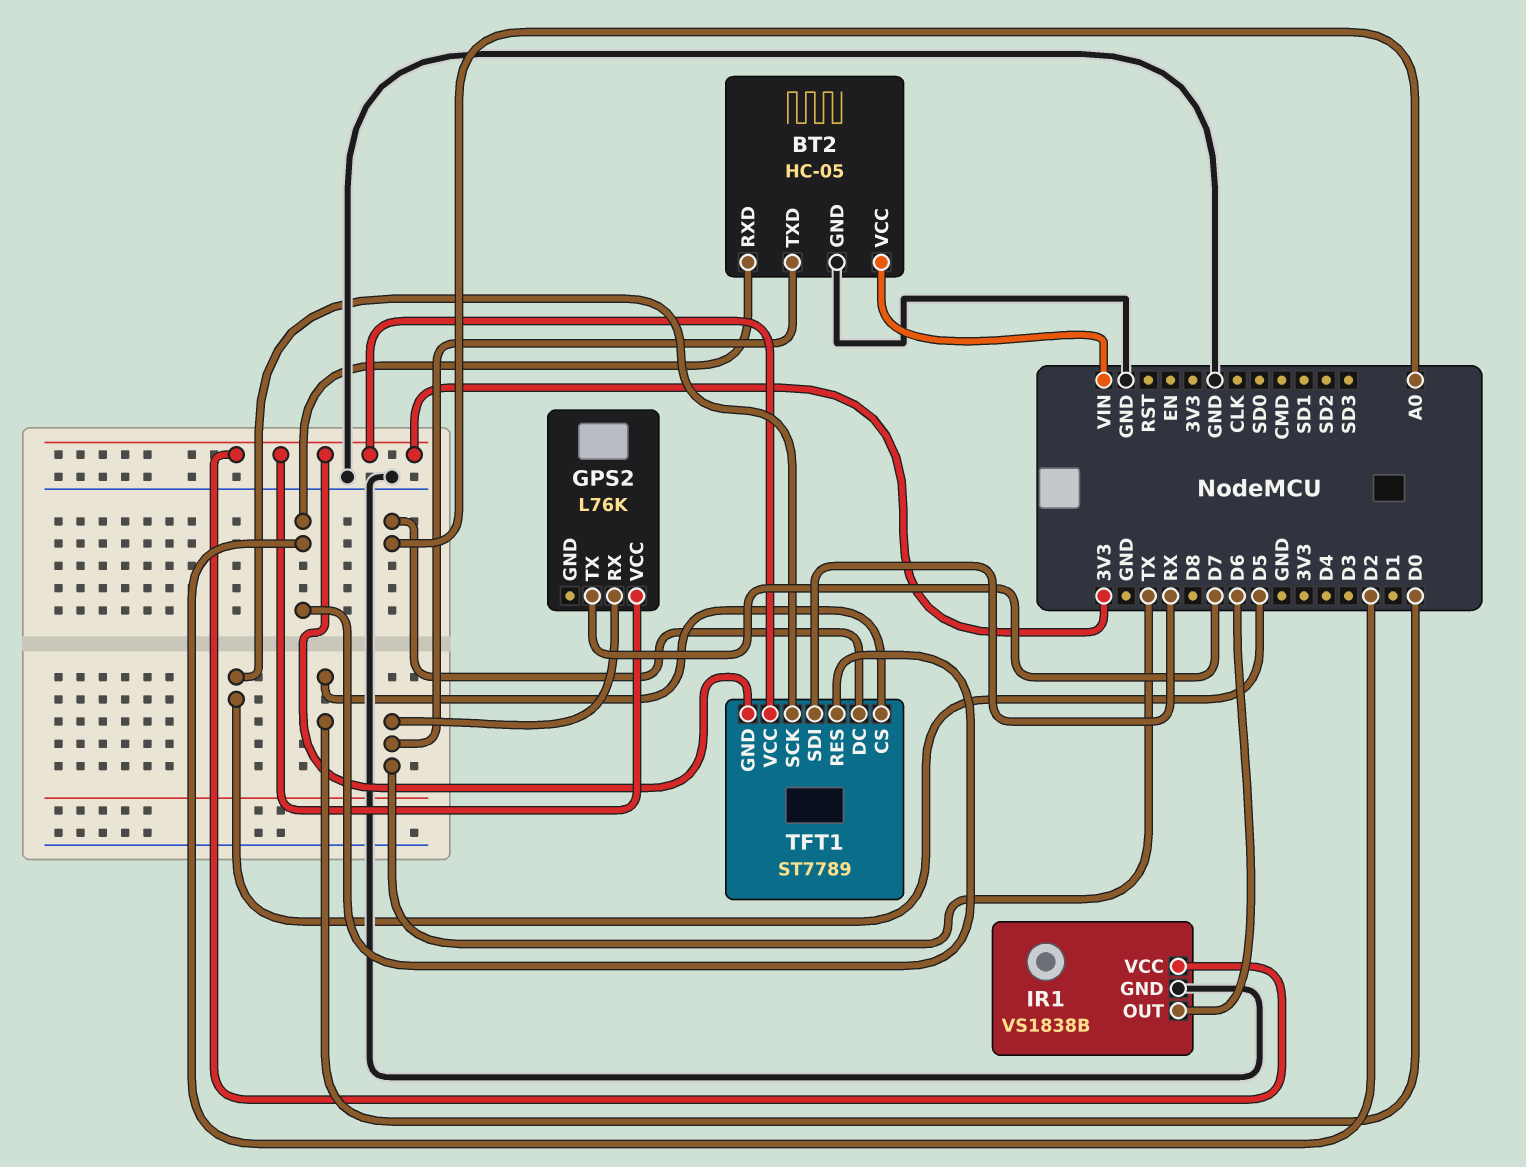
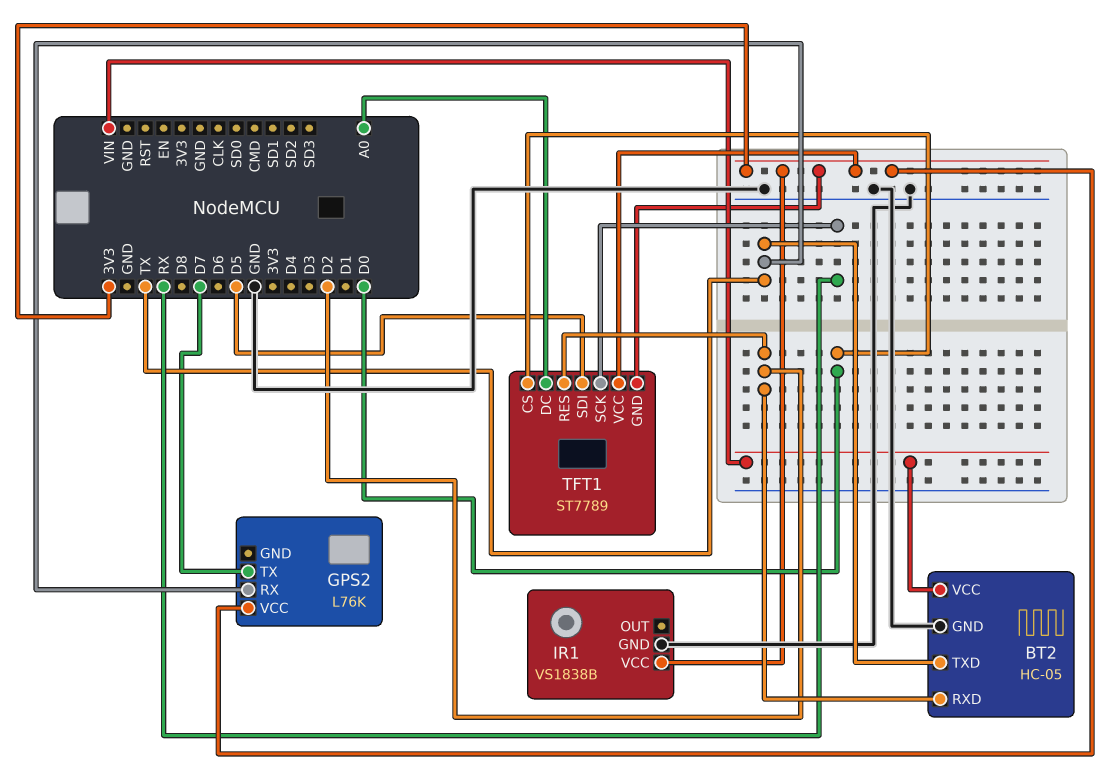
IR1 pin OUT: D6 -> none
TFT1 pin SCK: D5 -> RX
TFT1 pin SDI: RX -> D5

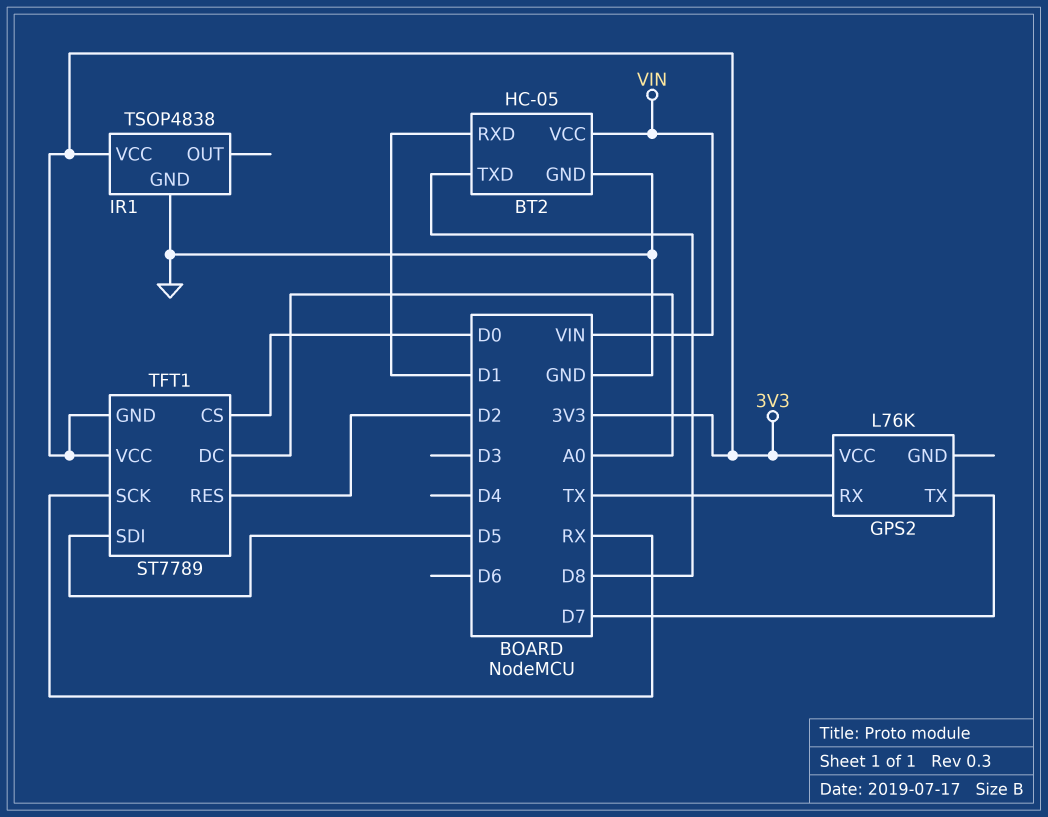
BT2 pin RXD: D2 -> D1
BT2 pin TXD: TX -> D8
IR1: VS1838B -> TSOP4838

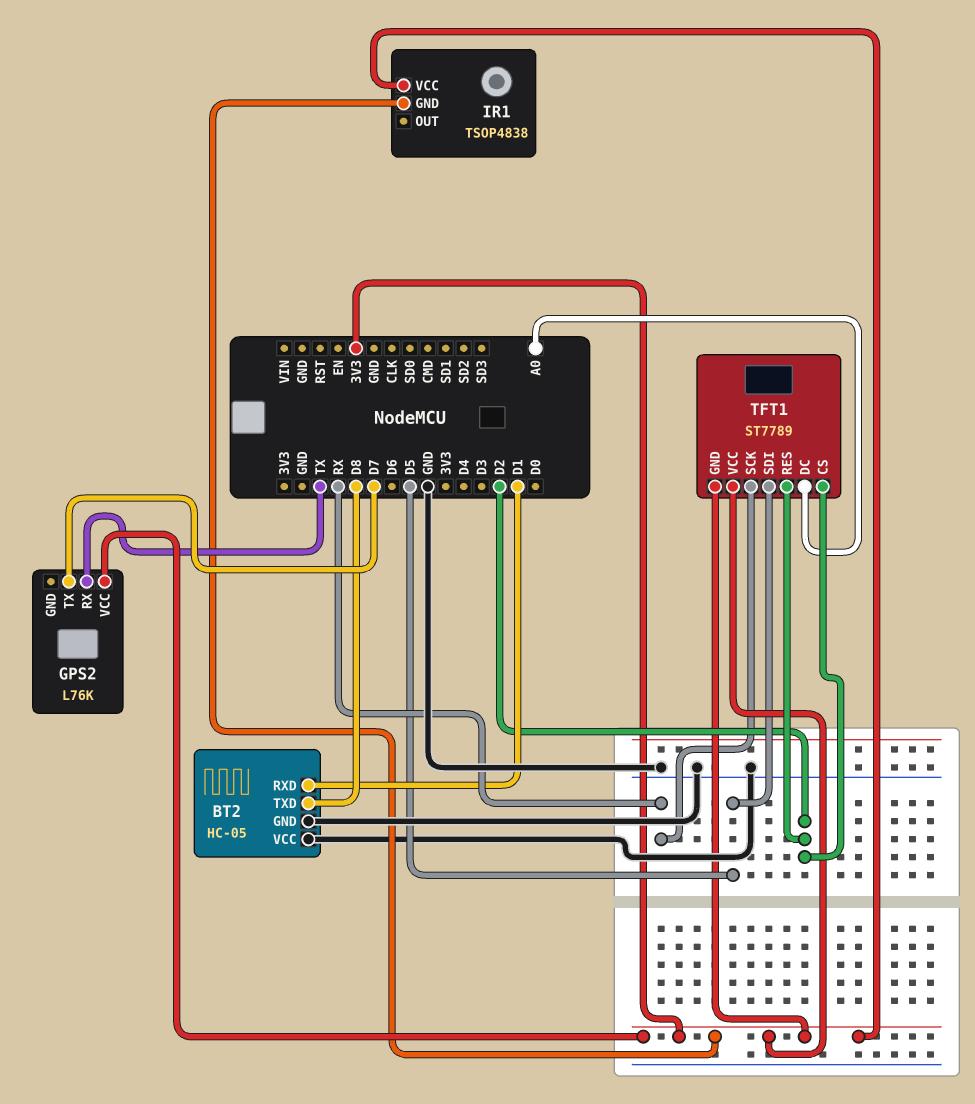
BT2 pin VCC: VIN -> GND
IR1 pin GND: GND -> 3V3
TFT1 pin CS: D0 -> D2

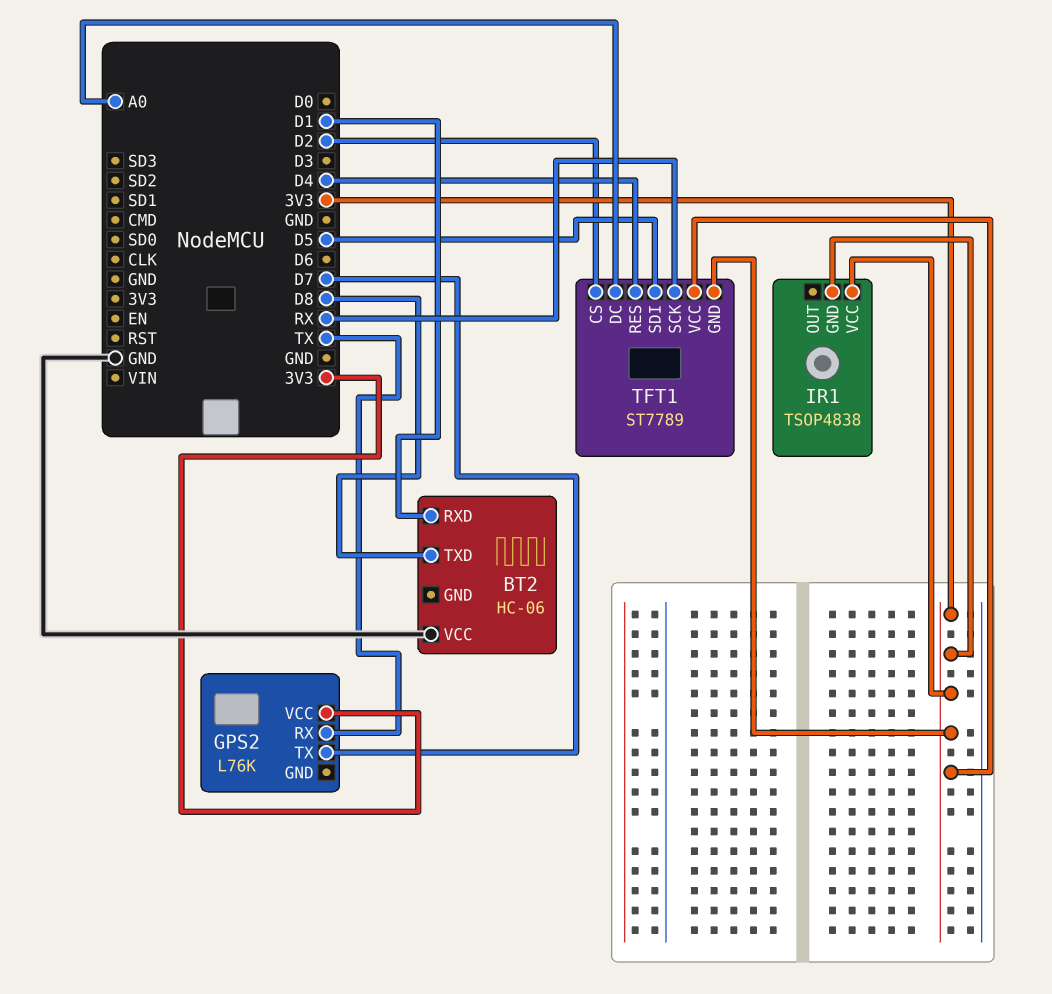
BT2: HC-05 -> HC-06
BT2 pin GND: GND -> none
TFT1 pin RES: D2 -> D4

